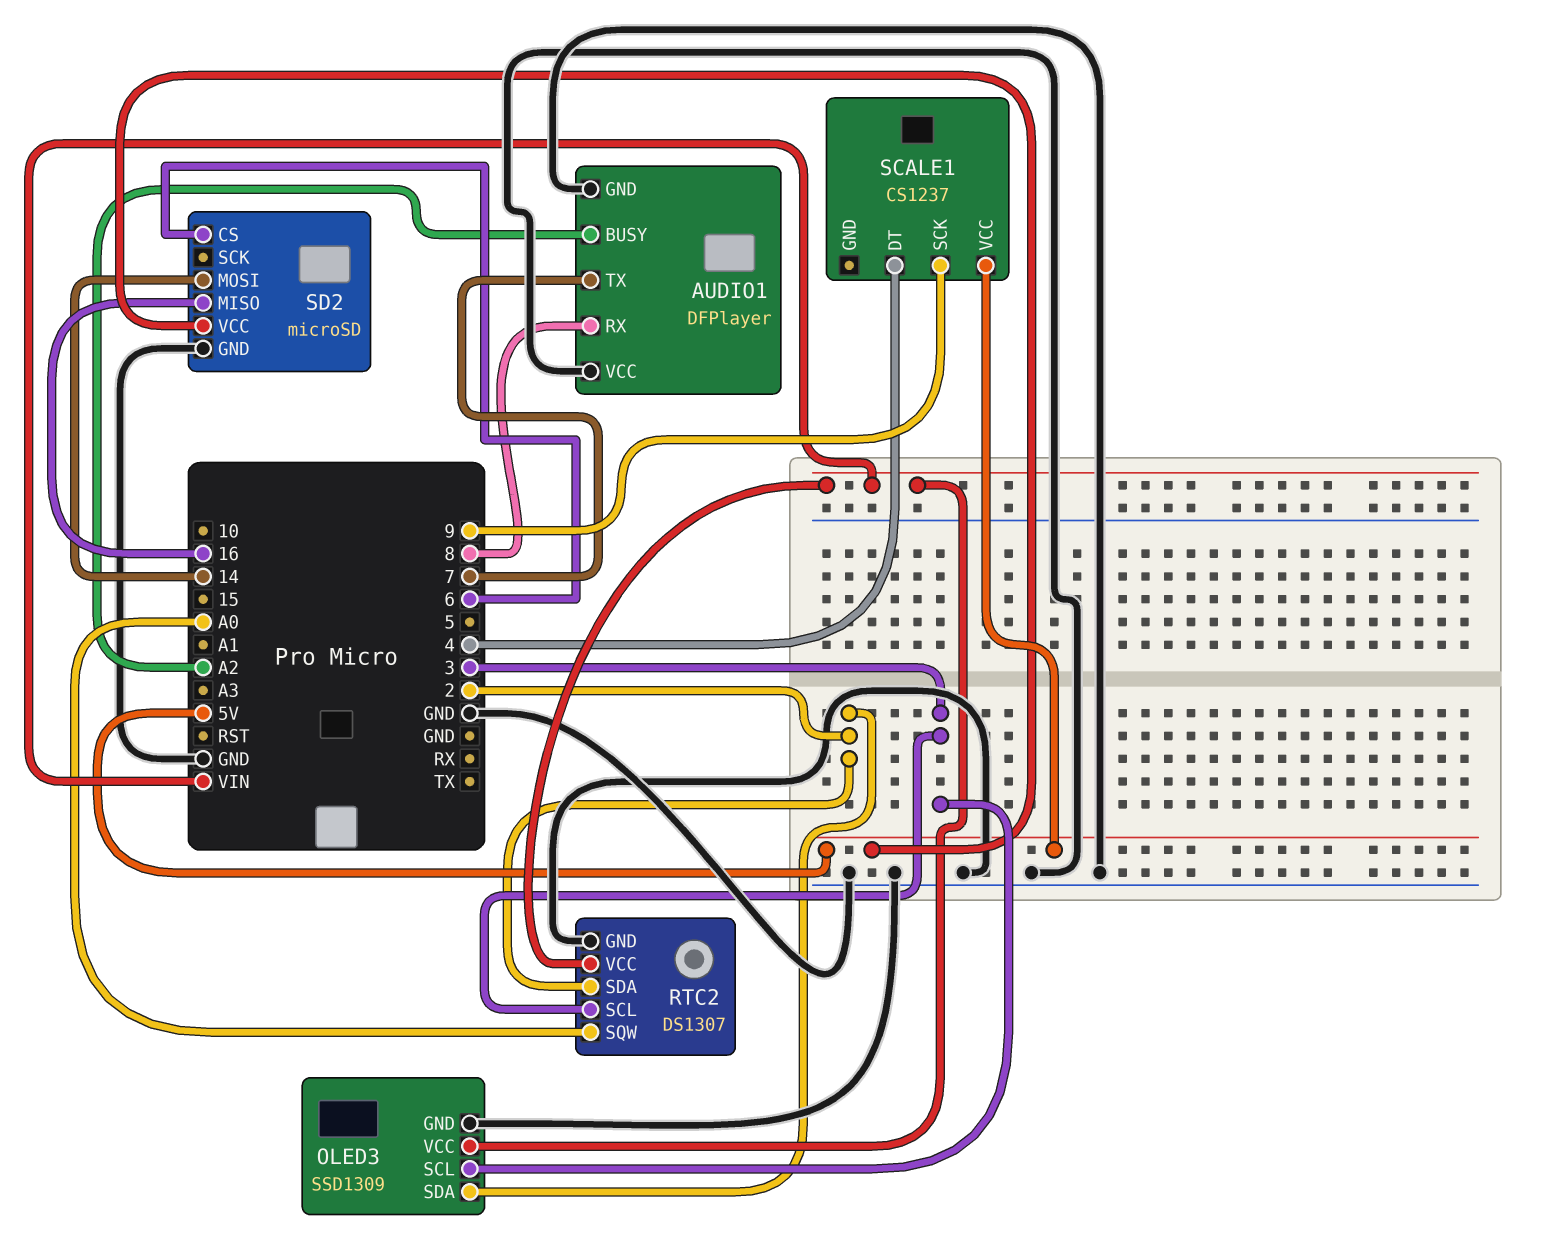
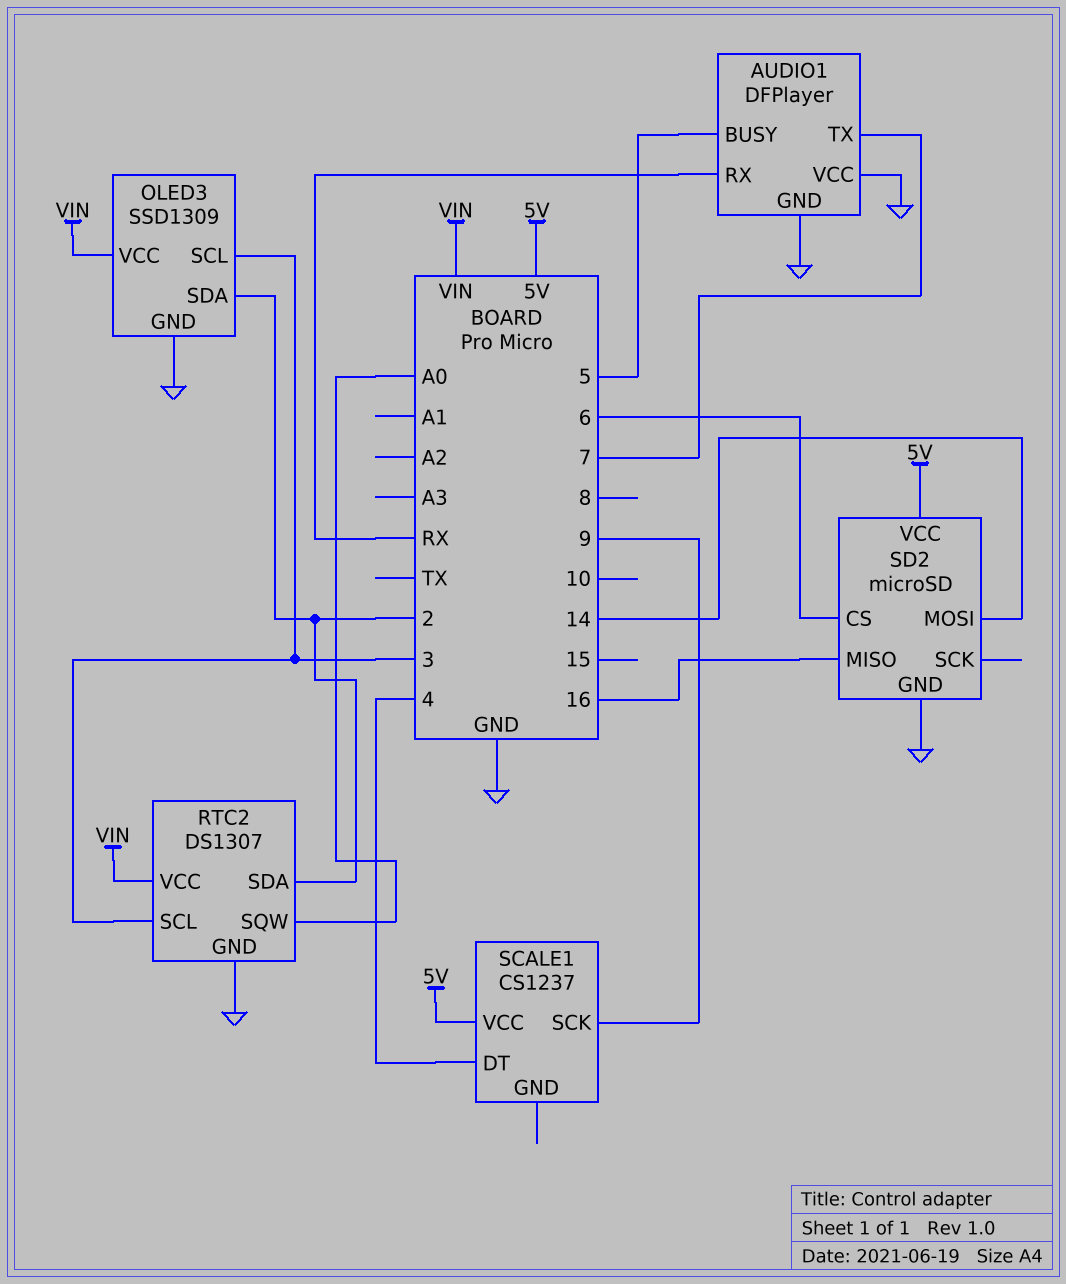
AUDIO1 pin BUSY: A2 -> 5
AUDIO1 pin RX: 8 -> RX

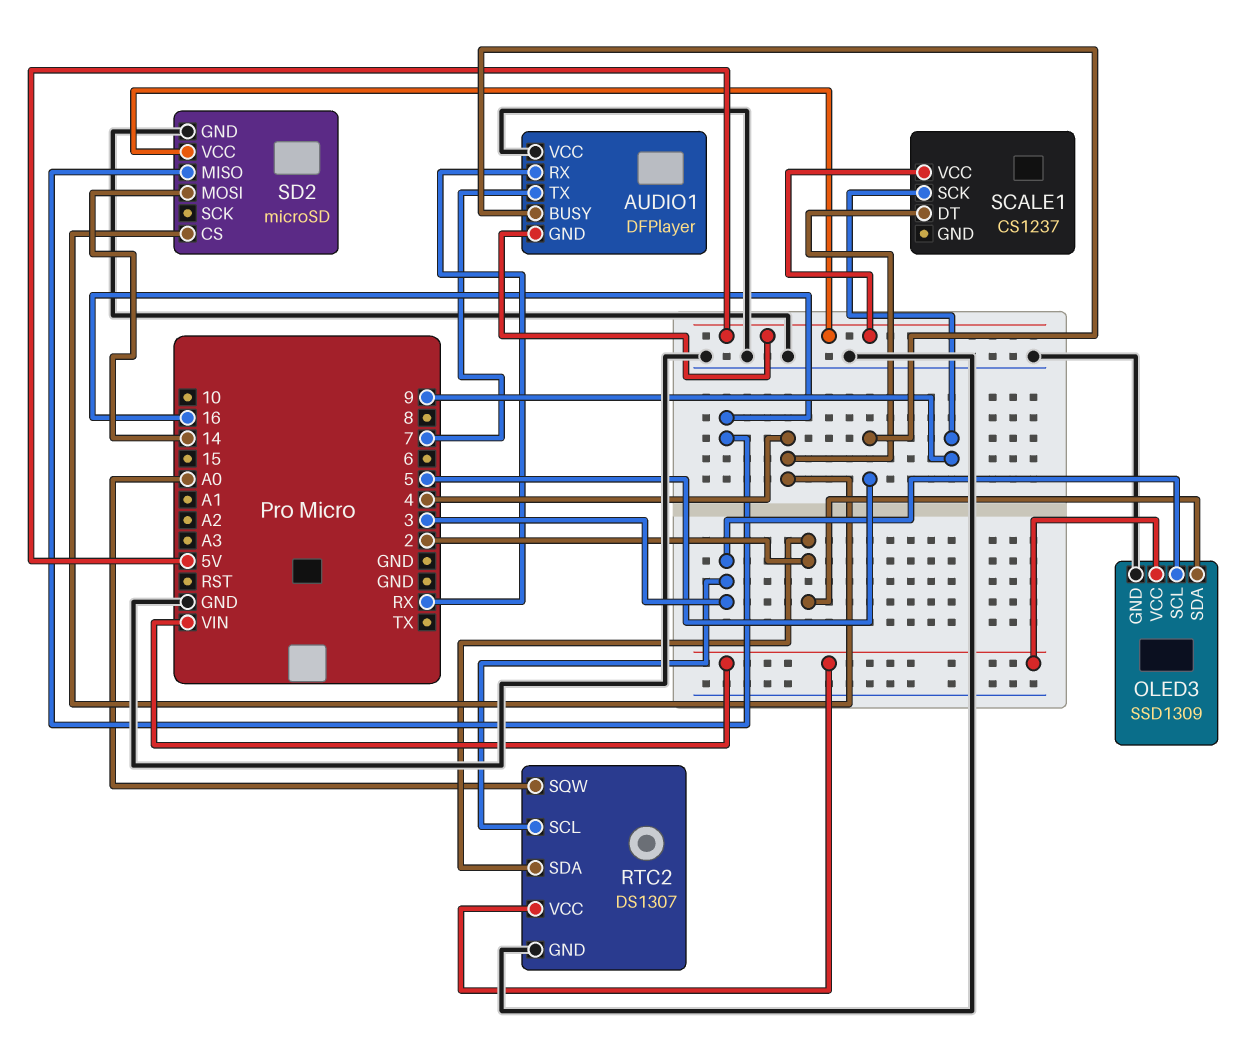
AUDIO1 pin GND: GND -> 5V
SD2 pin CS: 6 -> 4

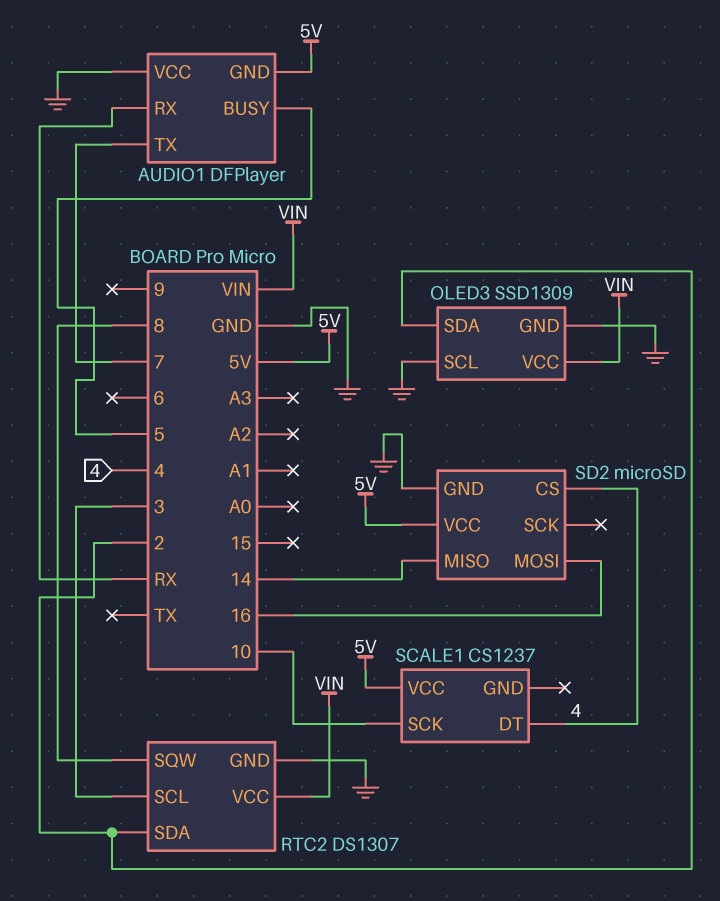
OLED3 pin SCL: 3 -> GND
RTC2 pin SQW: A0 -> 8
SCALE1 pin SCK: 9 -> 10
SD2 pin MISO: 16 -> 14
SD2 pin MOSI: 14 -> 16

